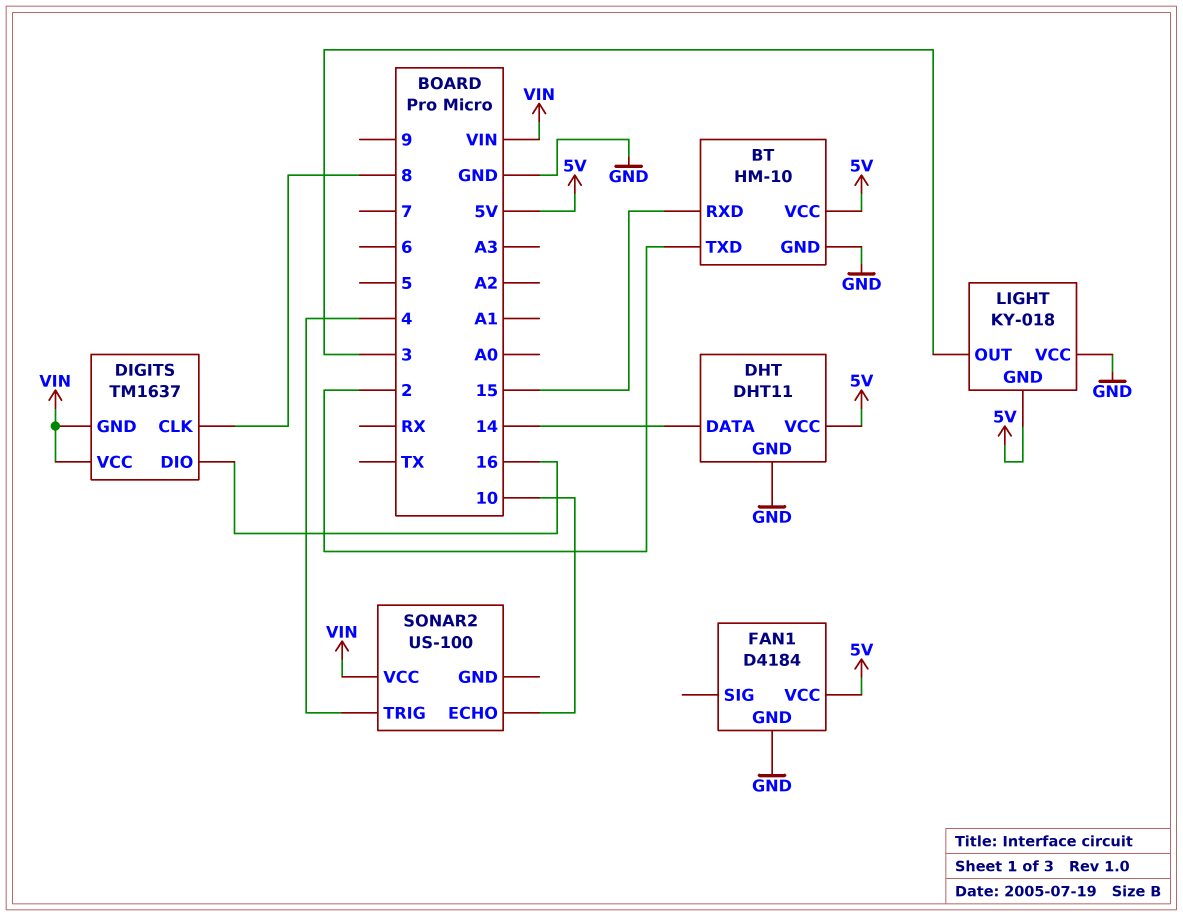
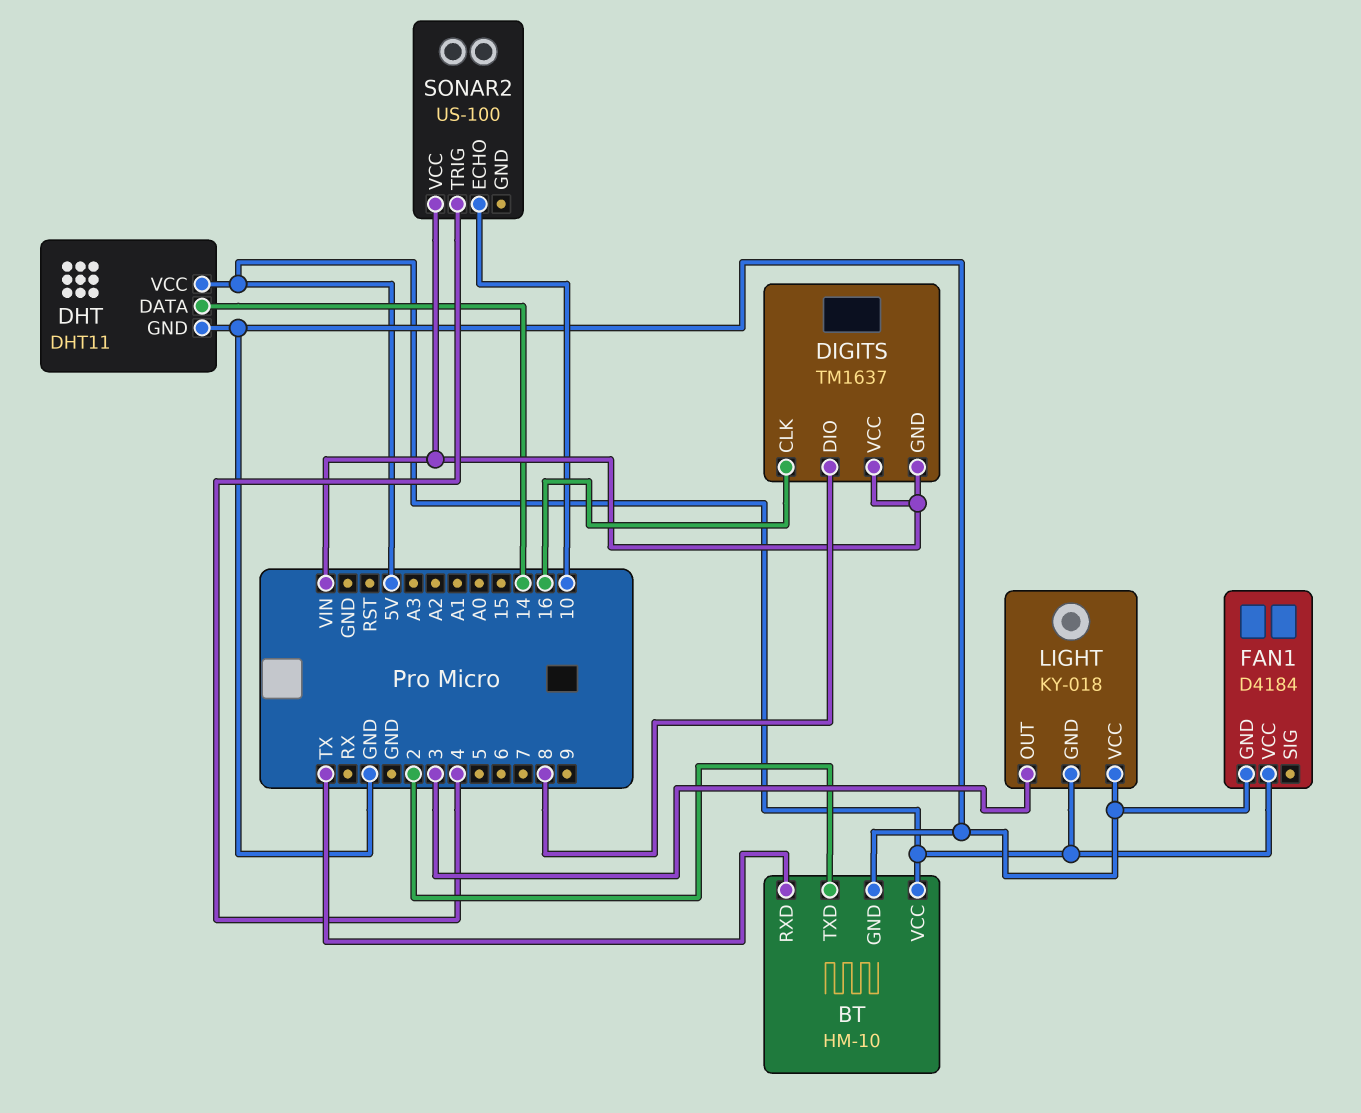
BT pin RXD: 15 -> TX
DIGITS pin CLK: 8 -> 16
DIGITS pin DIO: 16 -> 8

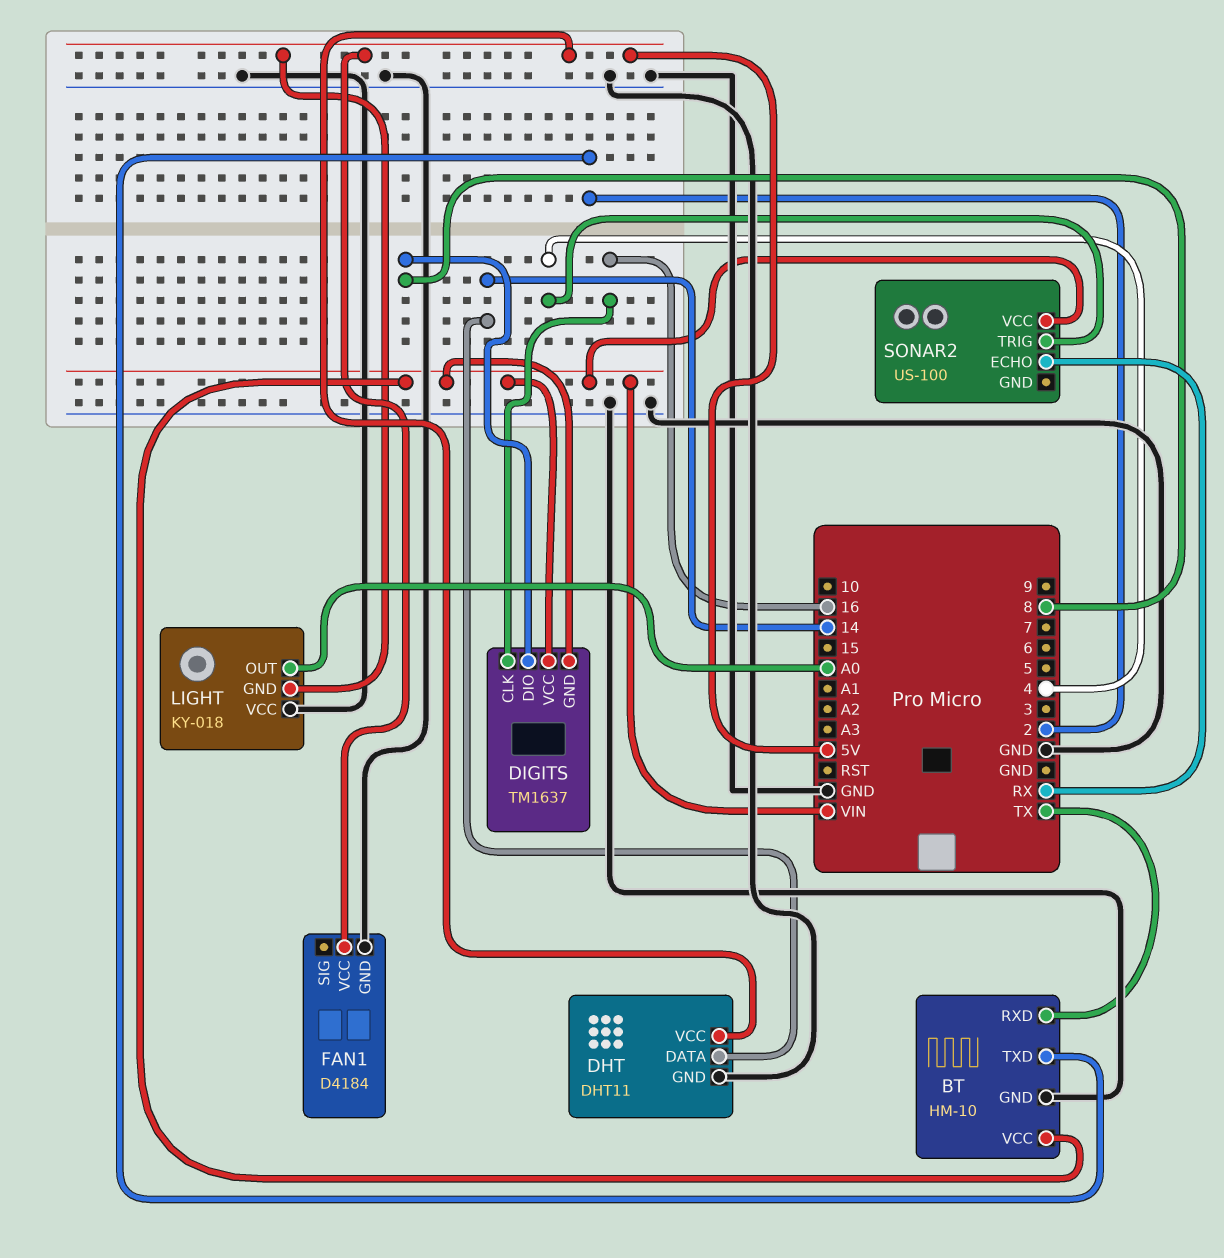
BT pin VCC: 5V -> VIN
LIGHT pin OUT: 3 -> A0
SONAR2 pin ECHO: 10 -> RX

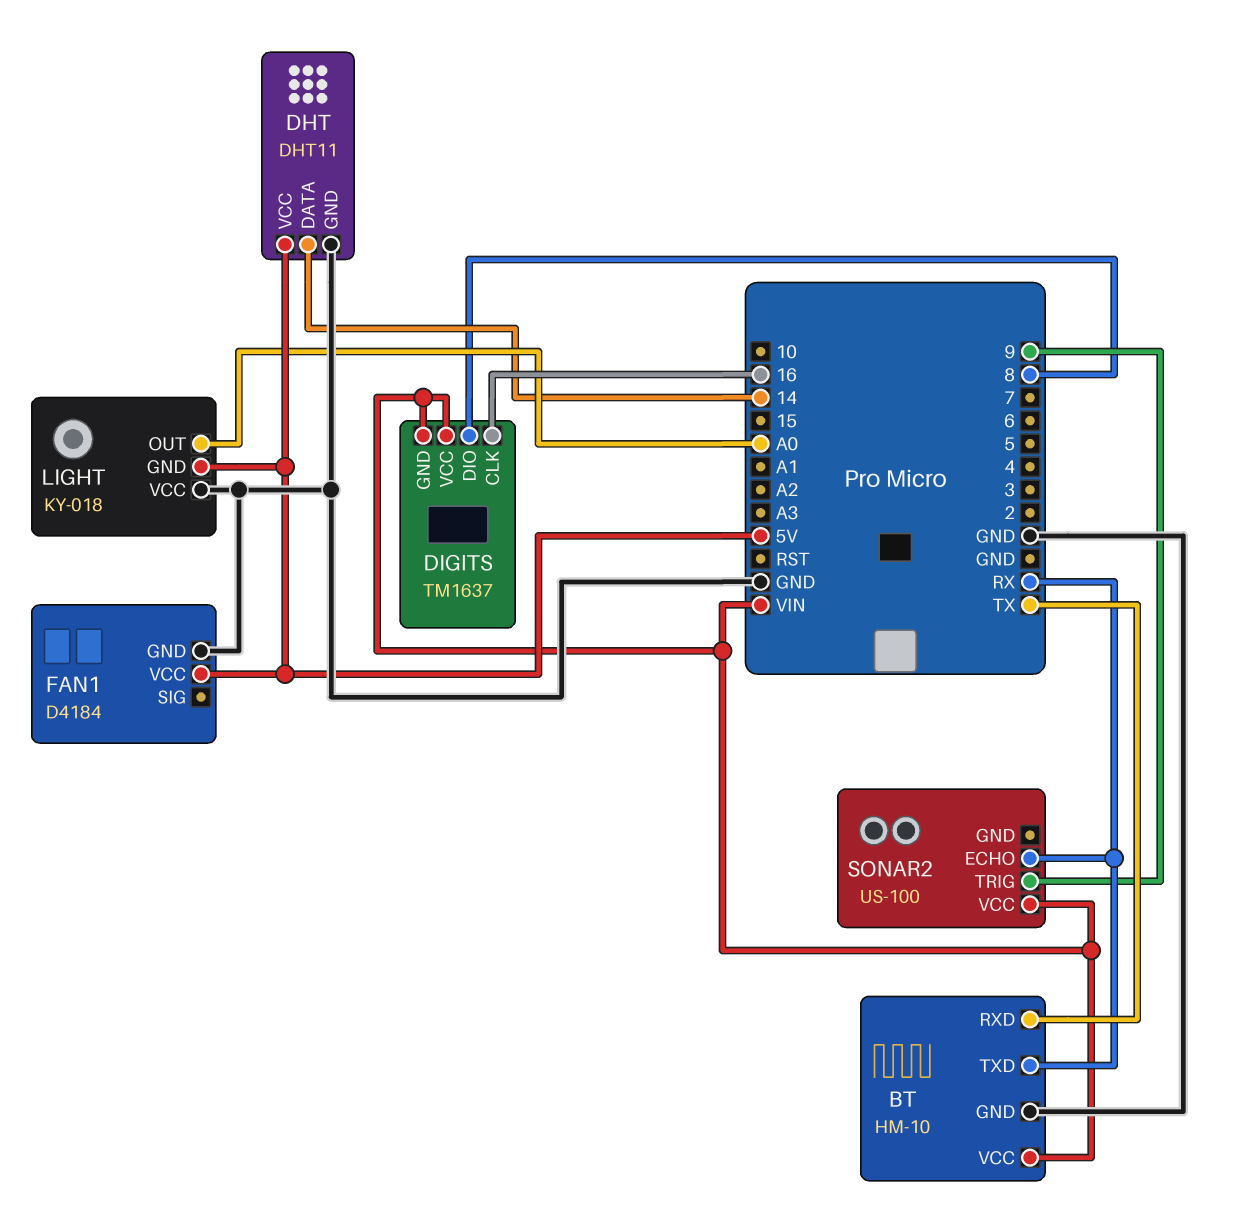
BT pin TXD: 2 -> RX
SONAR2 pin TRIG: 4 -> 9

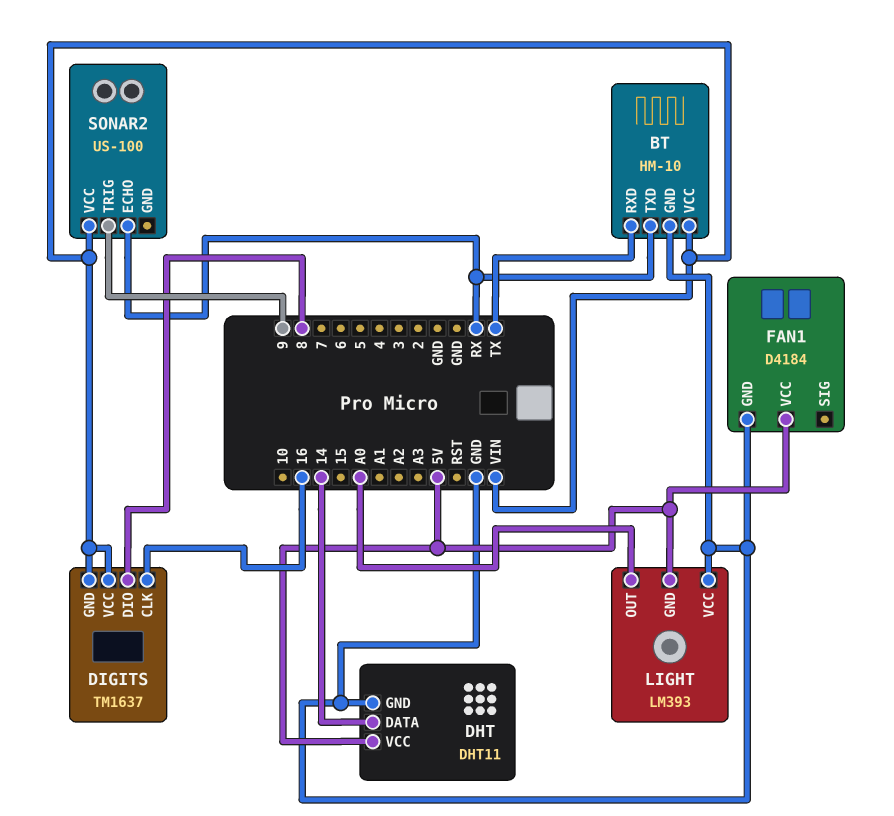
LIGHT: KY-018 -> LM393

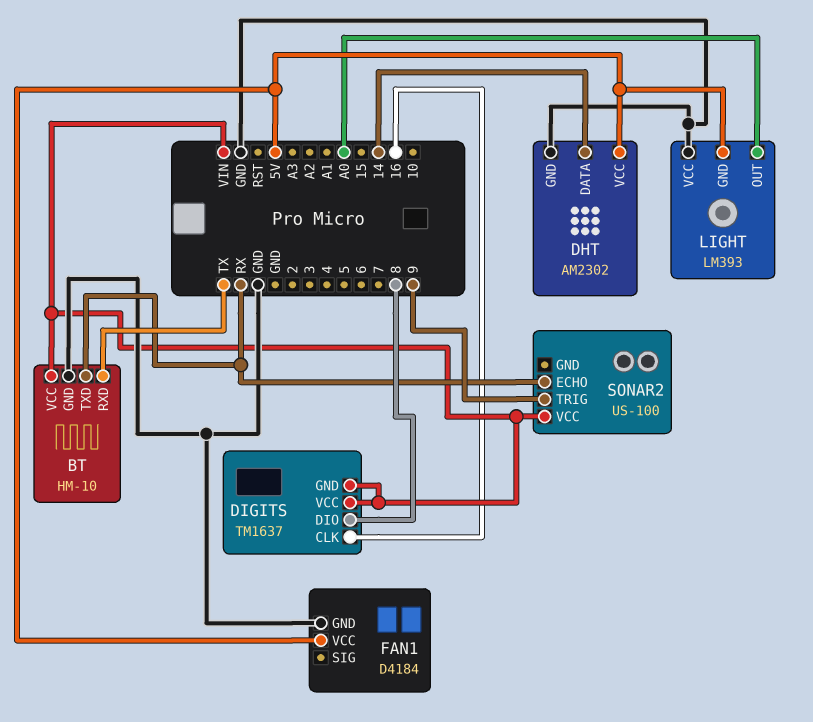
DHT: DHT11 -> AM2302

